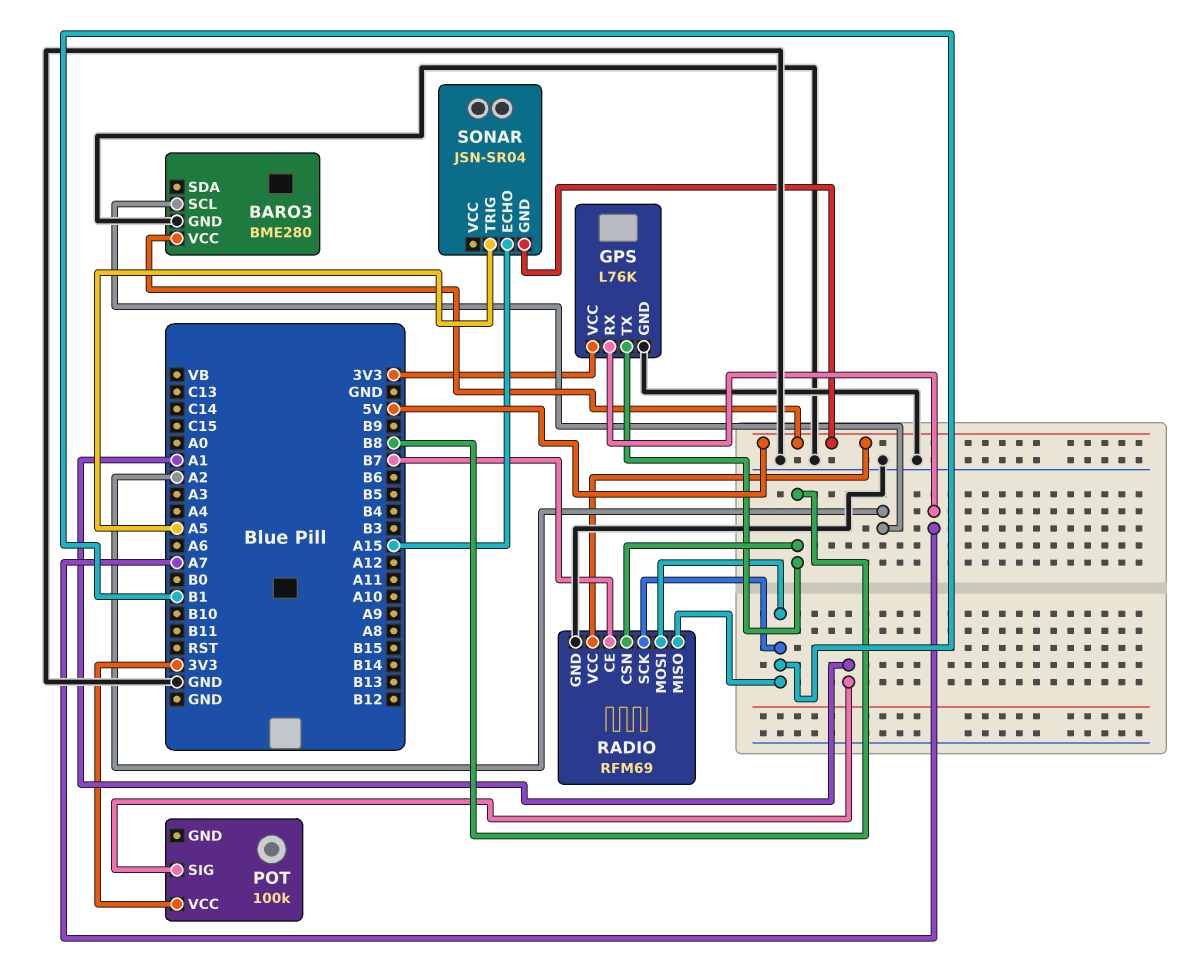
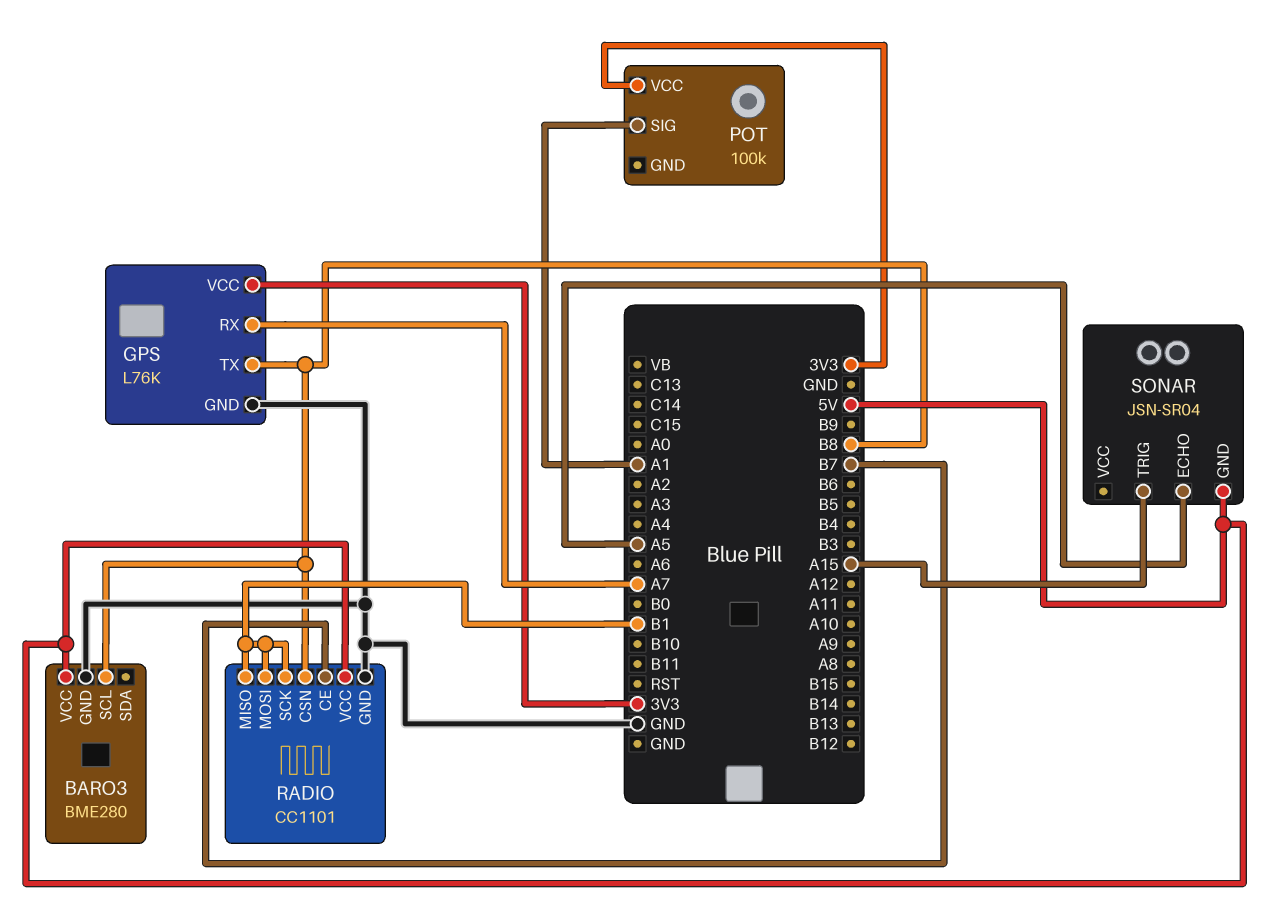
BARO3 pin SCL: A2 -> B8
RADIO: RFM69 -> CC1101
SONAR pin ECHO: A15 -> A5
SONAR pin TRIG: A5 -> A15

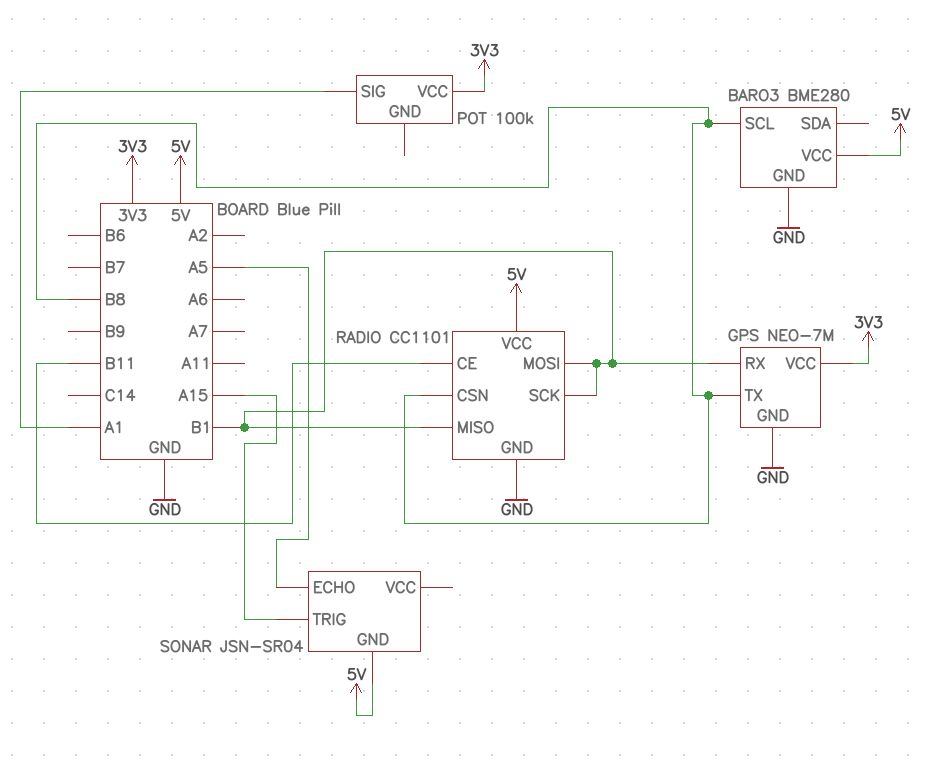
GPS: L76K -> NEO-7M
GPS pin RX: A7 -> B1
RADIO pin CE: B7 -> B11

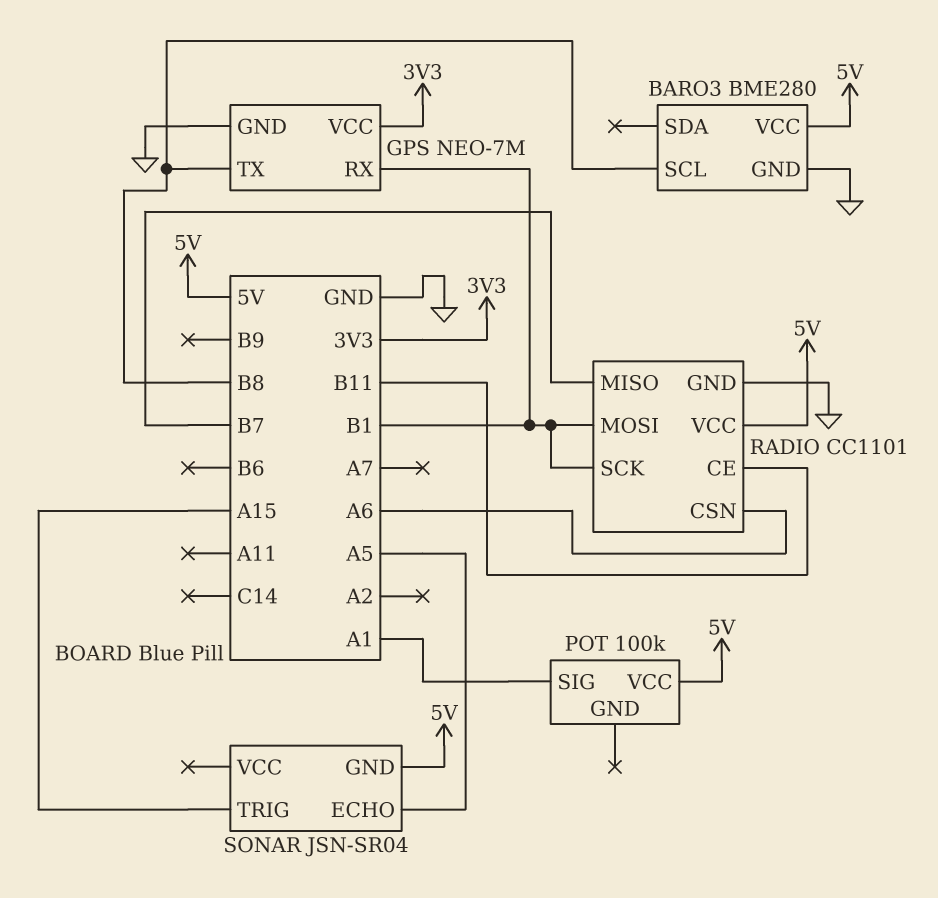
POT pin VCC: 3V3 -> 5V
RADIO pin CSN: B8 -> A6
RADIO pin MISO: B1 -> B7

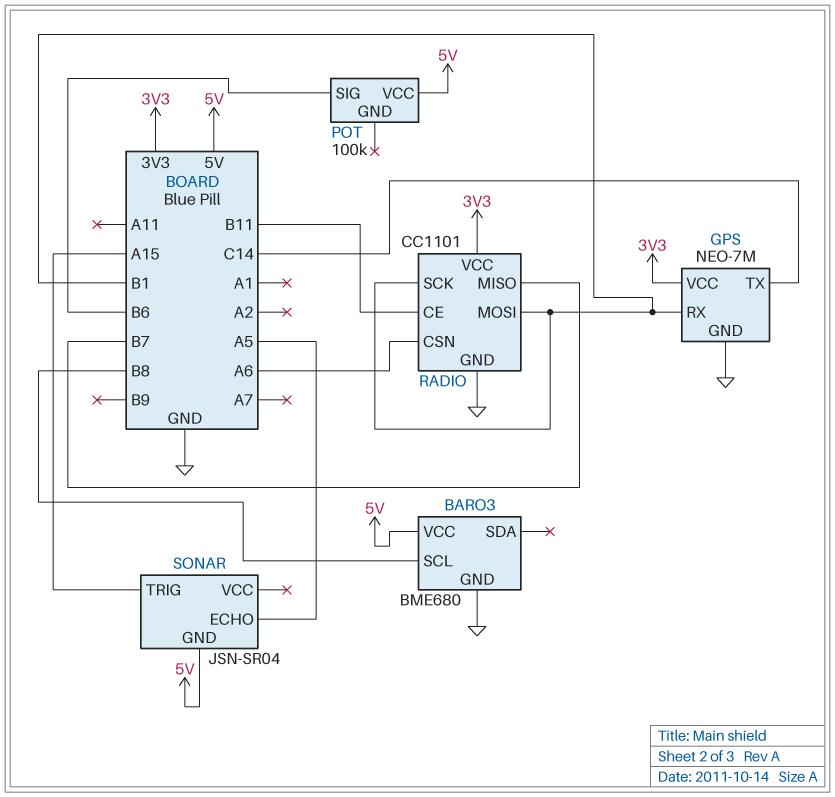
BARO3: BME280 -> BME680
GPS pin TX: B8 -> C14
POT pin SIG: A1 -> B6
RADIO pin VCC: 5V -> 3V3

